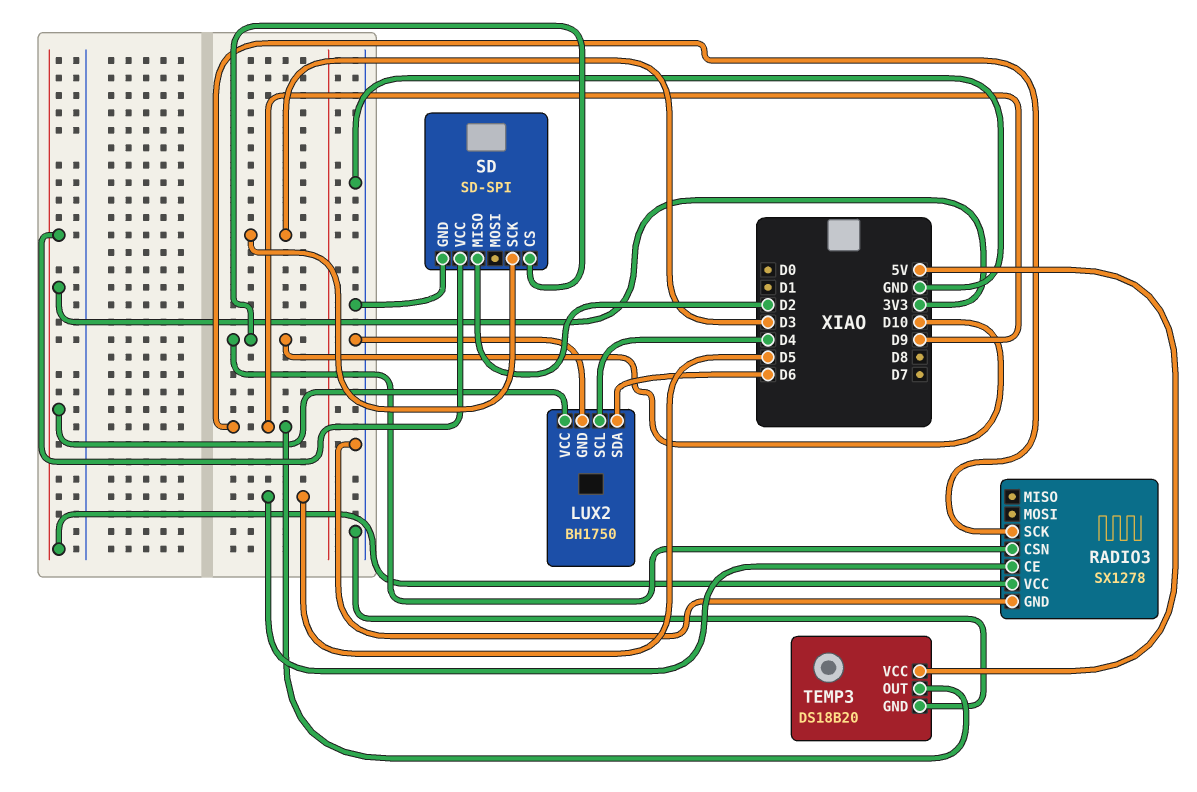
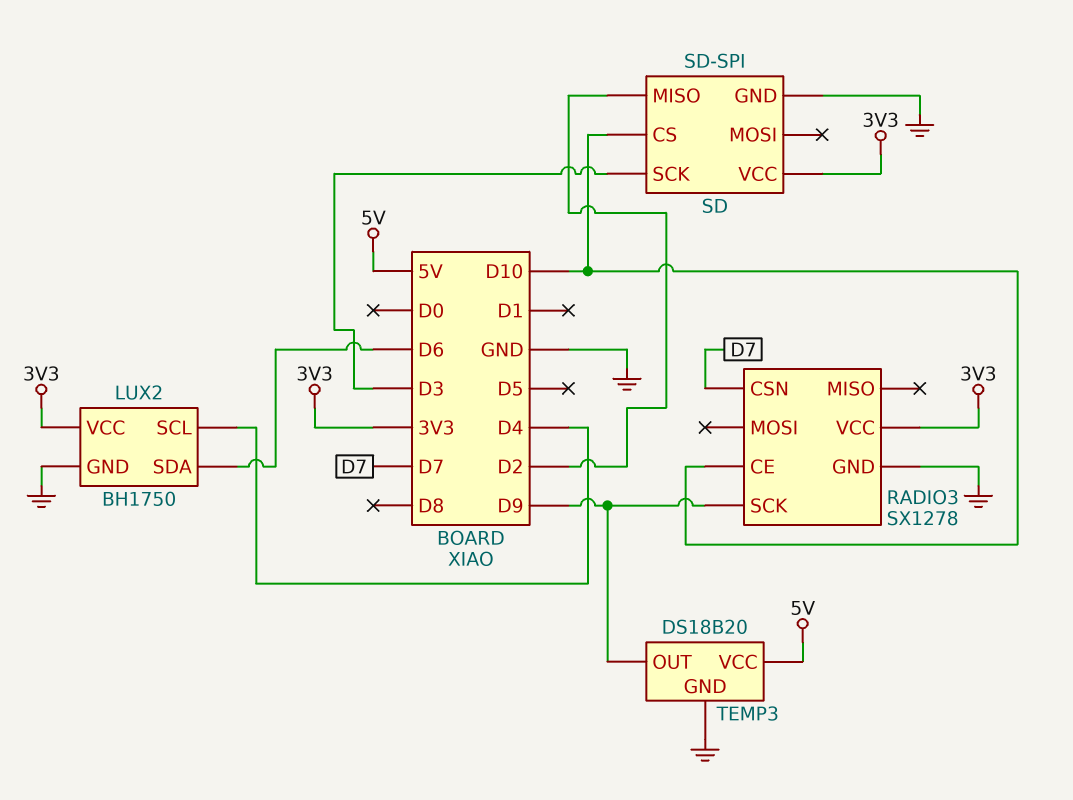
RADIO3 pin CE: D5 -> D10
RADIO3 pin CSN: D10 -> D7

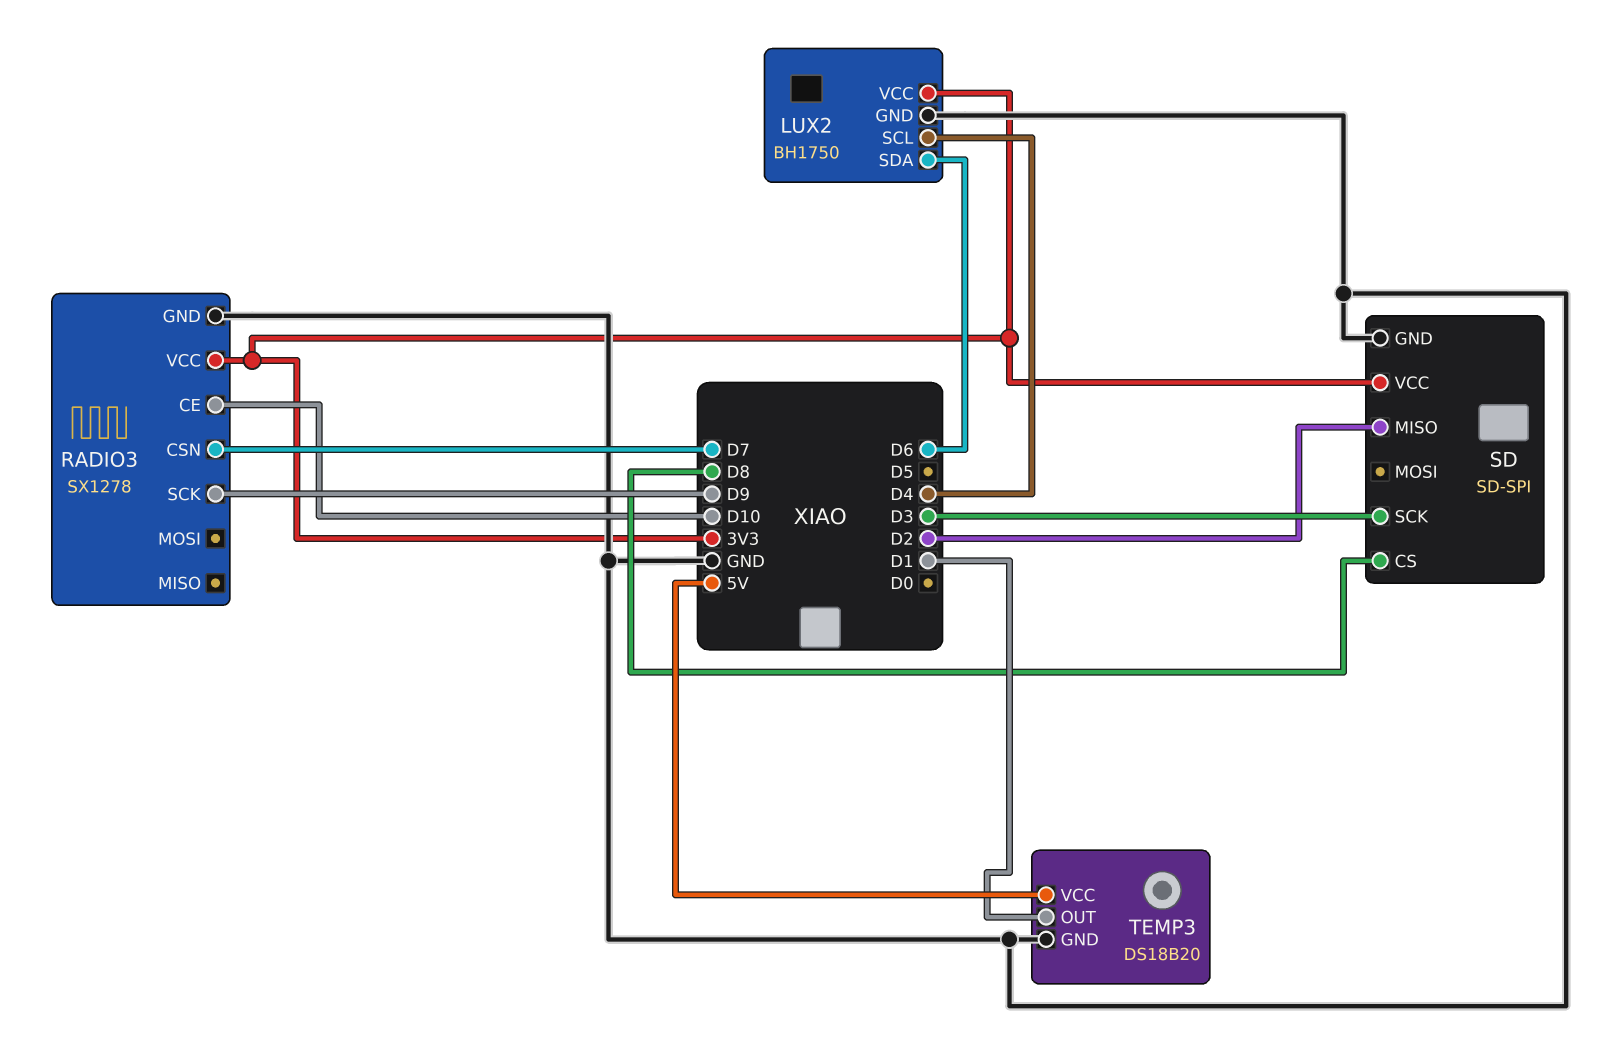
SD pin CS: D10 -> D8
TEMP3 pin OUT: D9 -> D1

